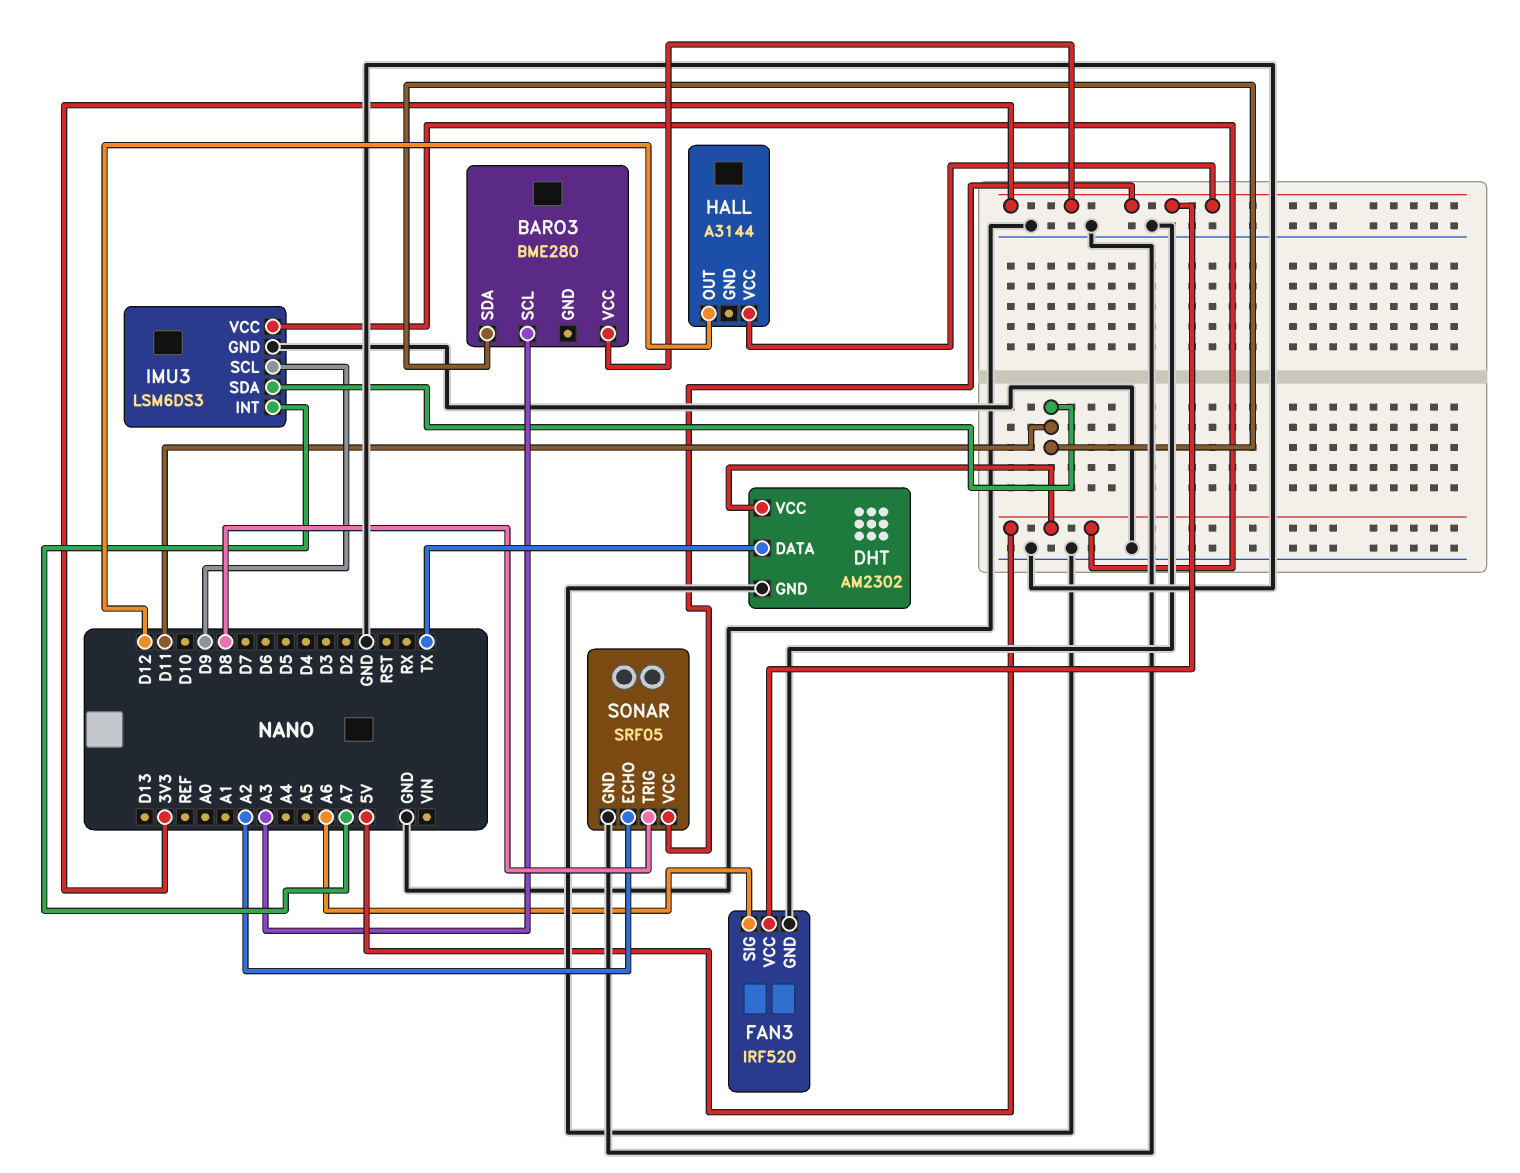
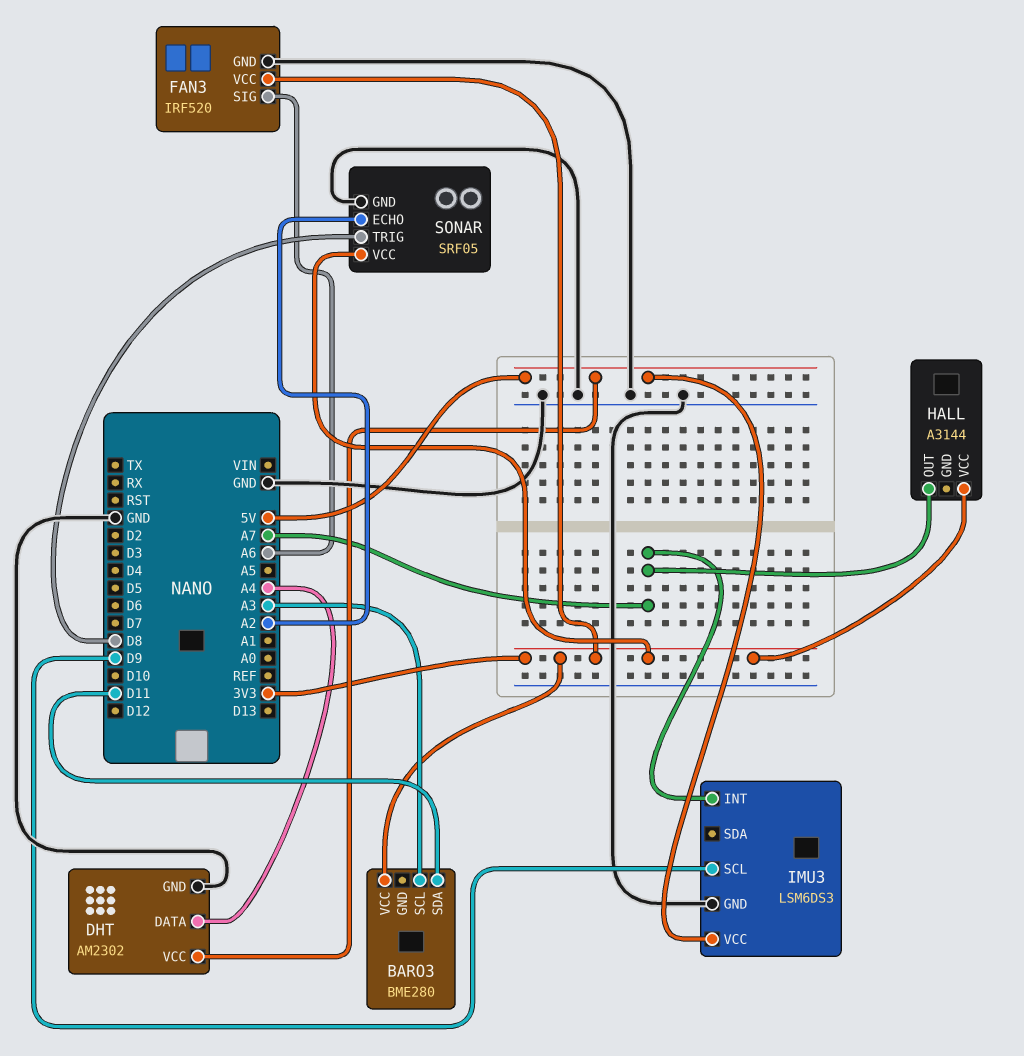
DHT pin DATA: TX -> A4
HALL pin OUT: D12 -> A7
IMU3 pin SDA: D11 -> none

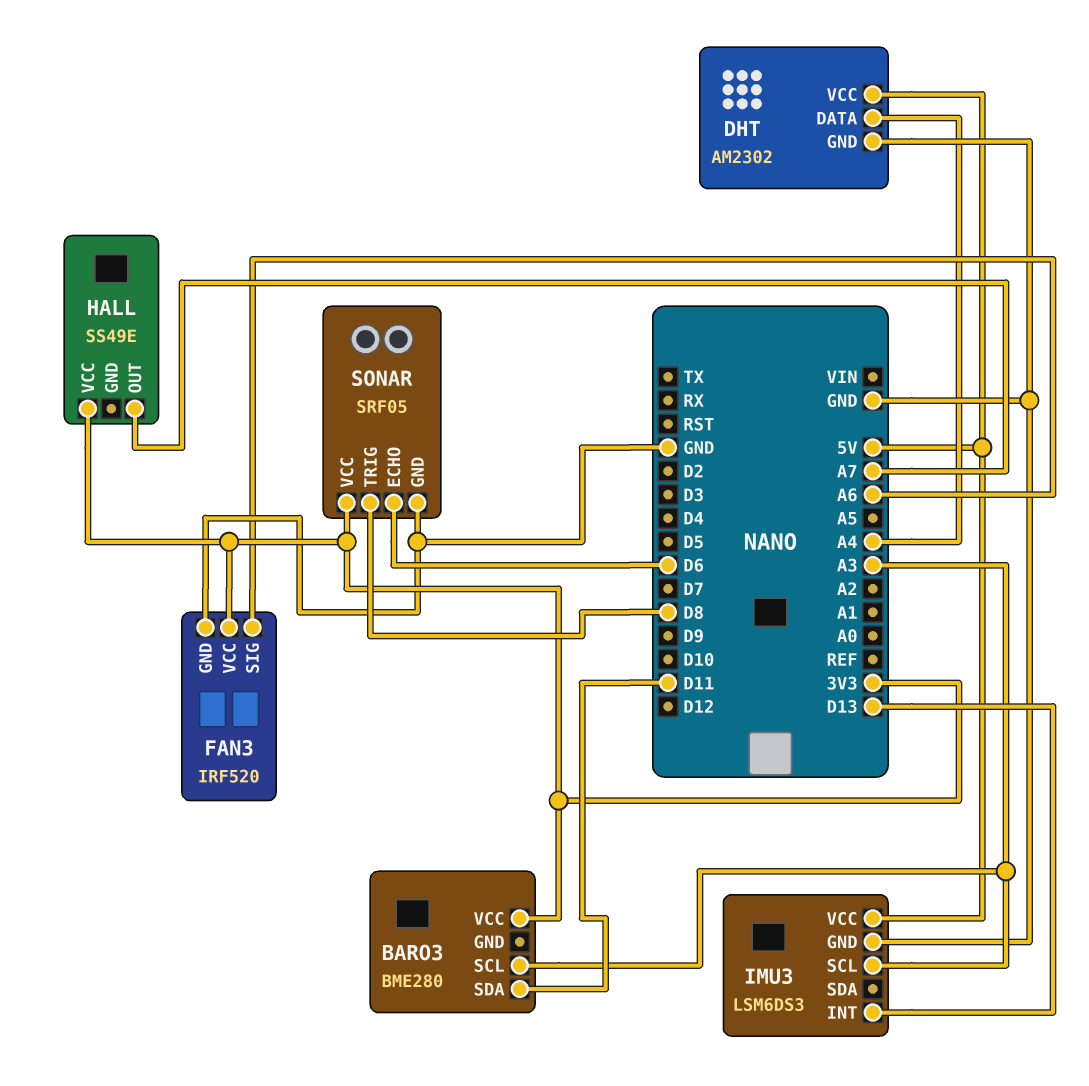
HALL: A3144 -> SS49E
IMU3 pin INT: A7 -> D13
IMU3 pin SCL: D9 -> A3
SONAR pin ECHO: A2 -> D6

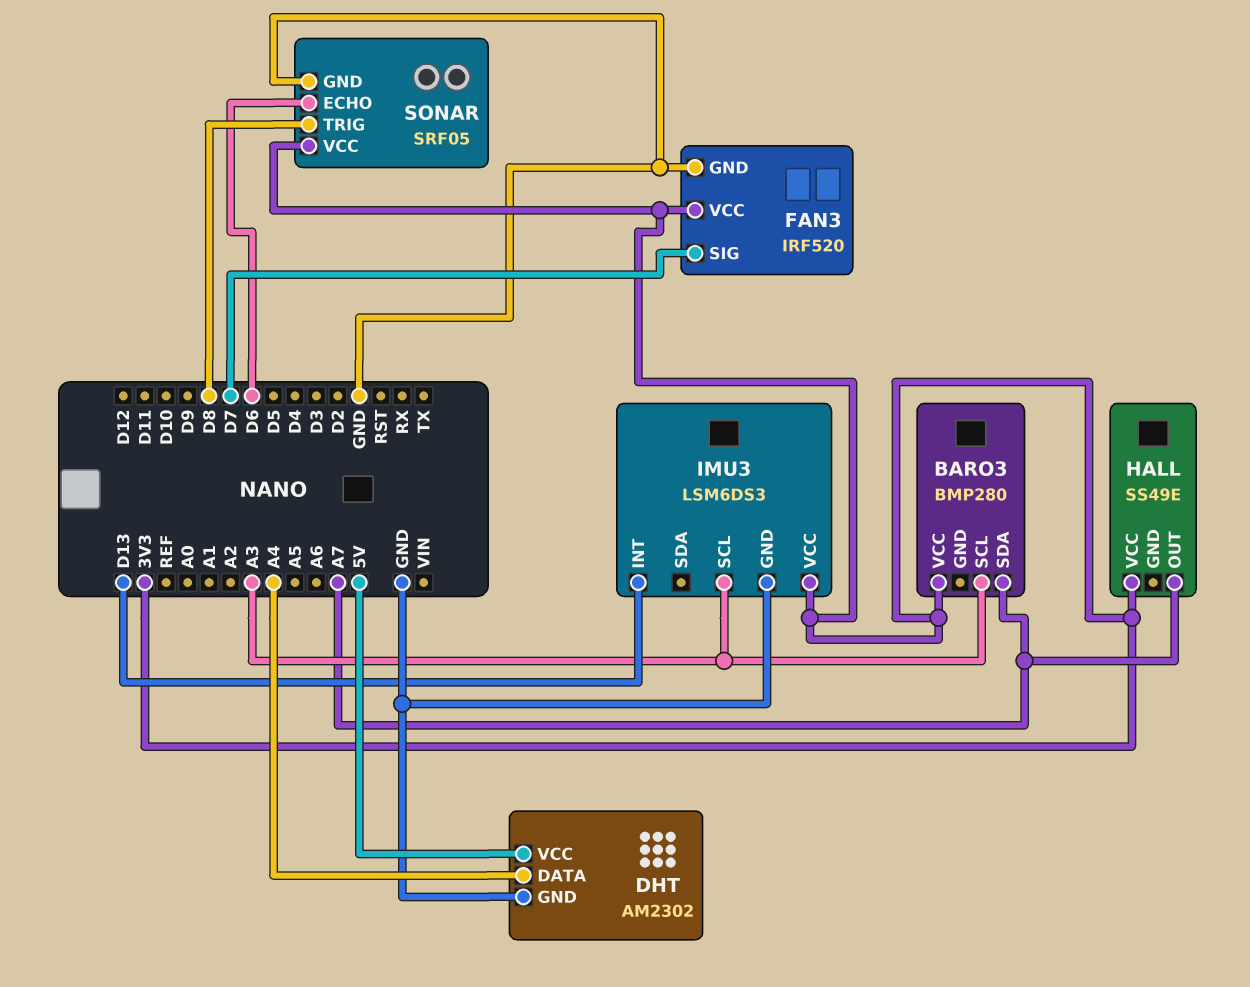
BARO3: BME280 -> BMP280
BARO3 pin SDA: D11 -> A7
FAN3 pin SIG: A6 -> D7
IMU3 pin VCC: 5V -> 3V3

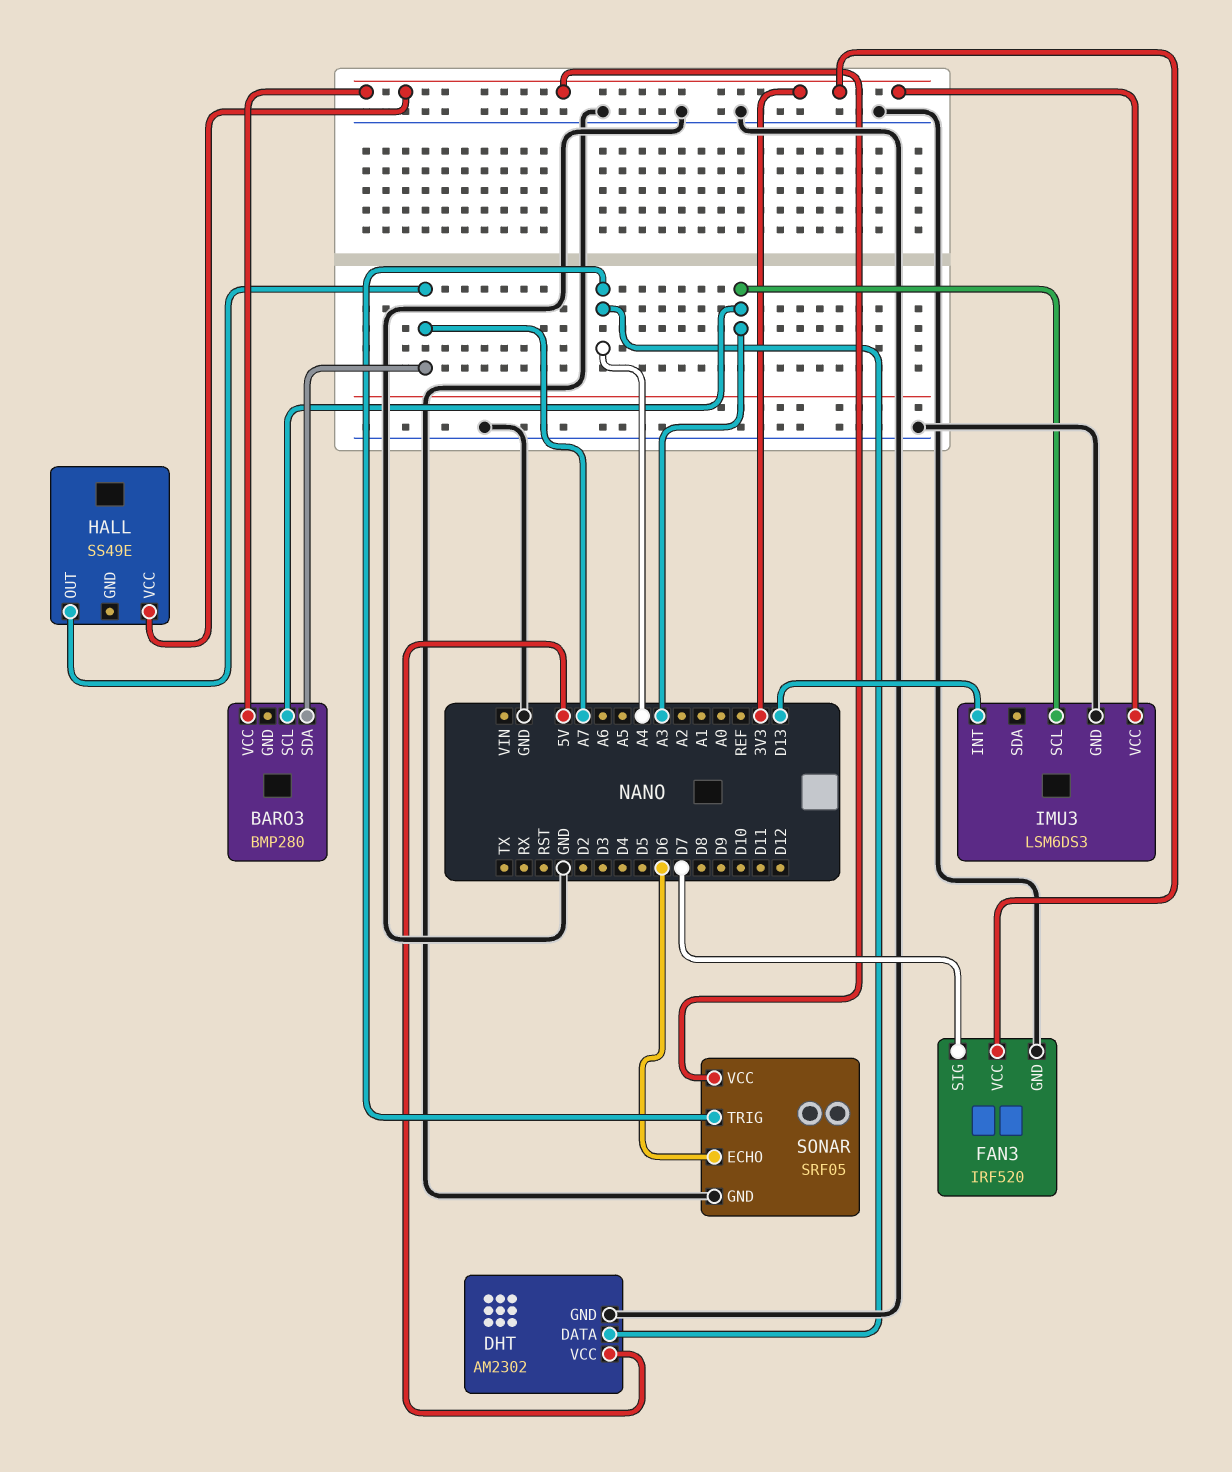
SONAR pin TRIG: D8 -> A4

